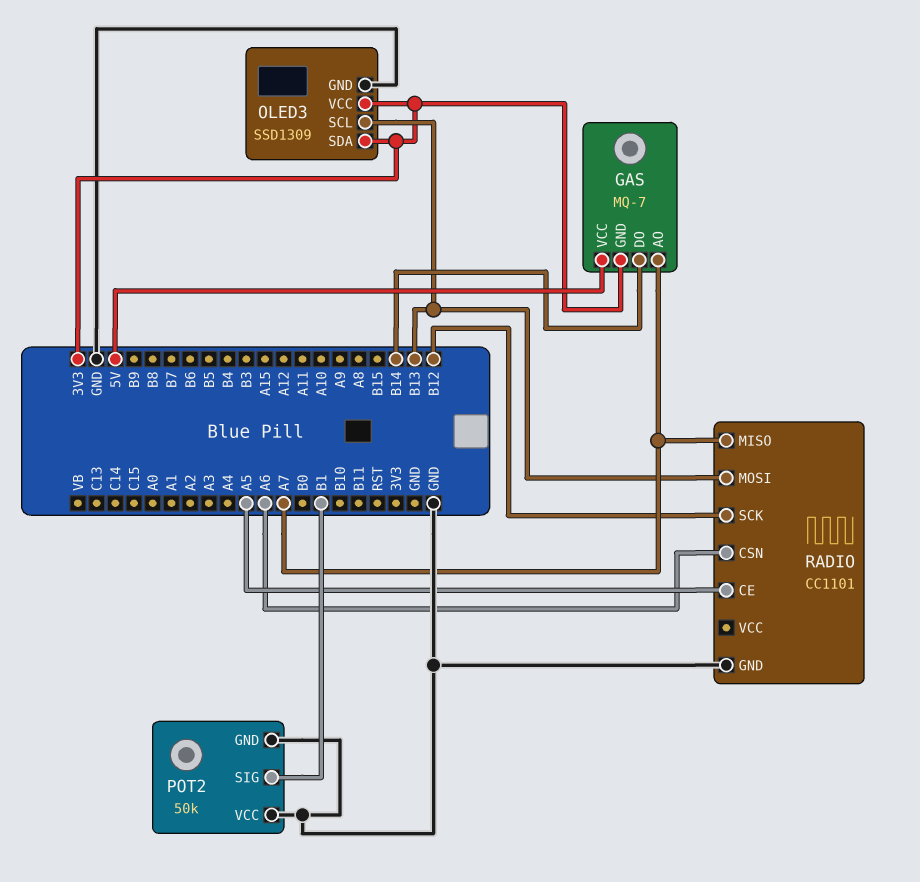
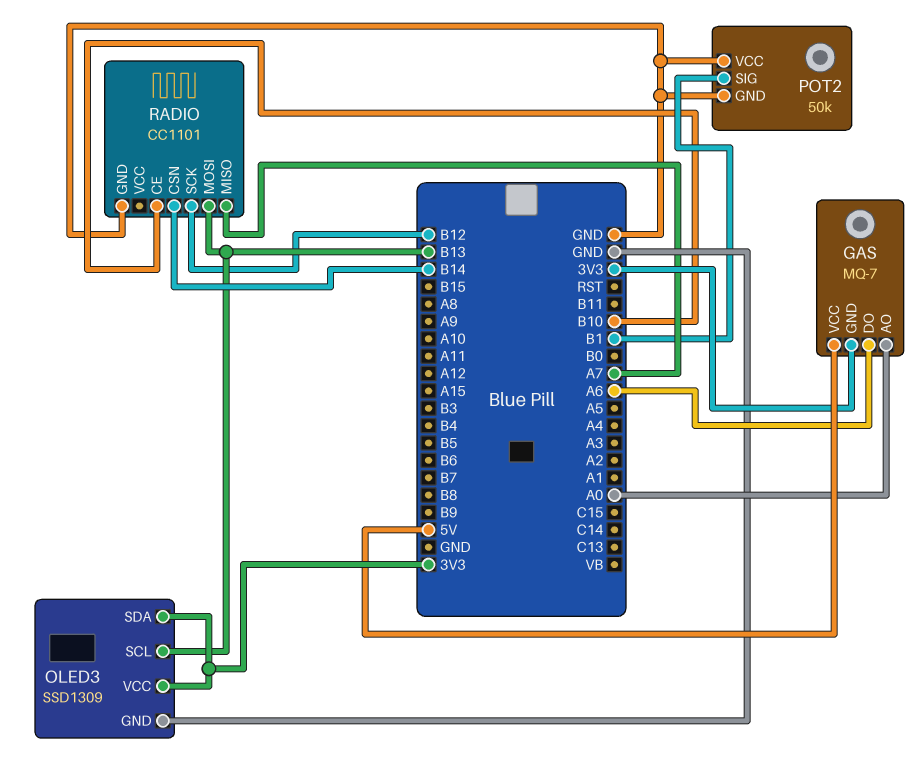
GAS pin AO: A7 -> A0
GAS pin DO: B14 -> A6
RADIO pin CE: A5 -> B10
RADIO pin CSN: A6 -> B14

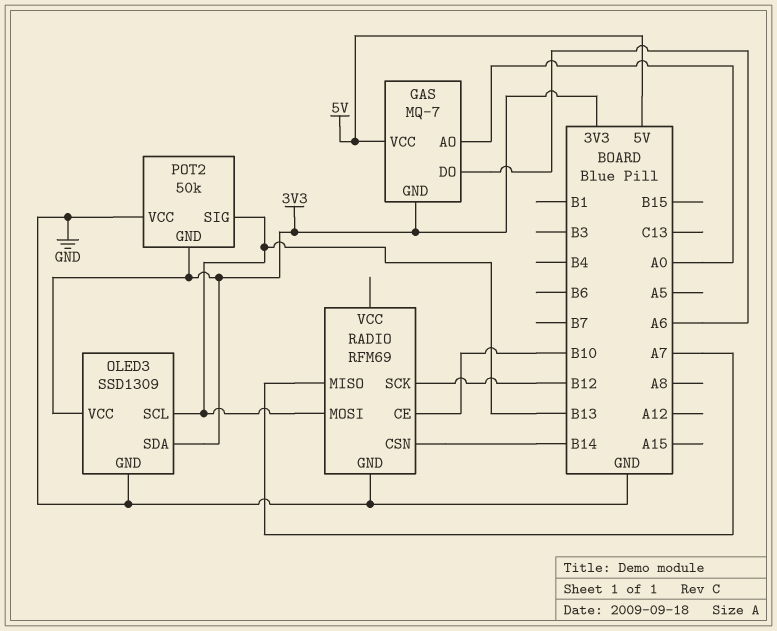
POT2 pin GND: GND -> 3V3
POT2 pin SIG: B1 -> B13
RADIO: CC1101 -> RFM69

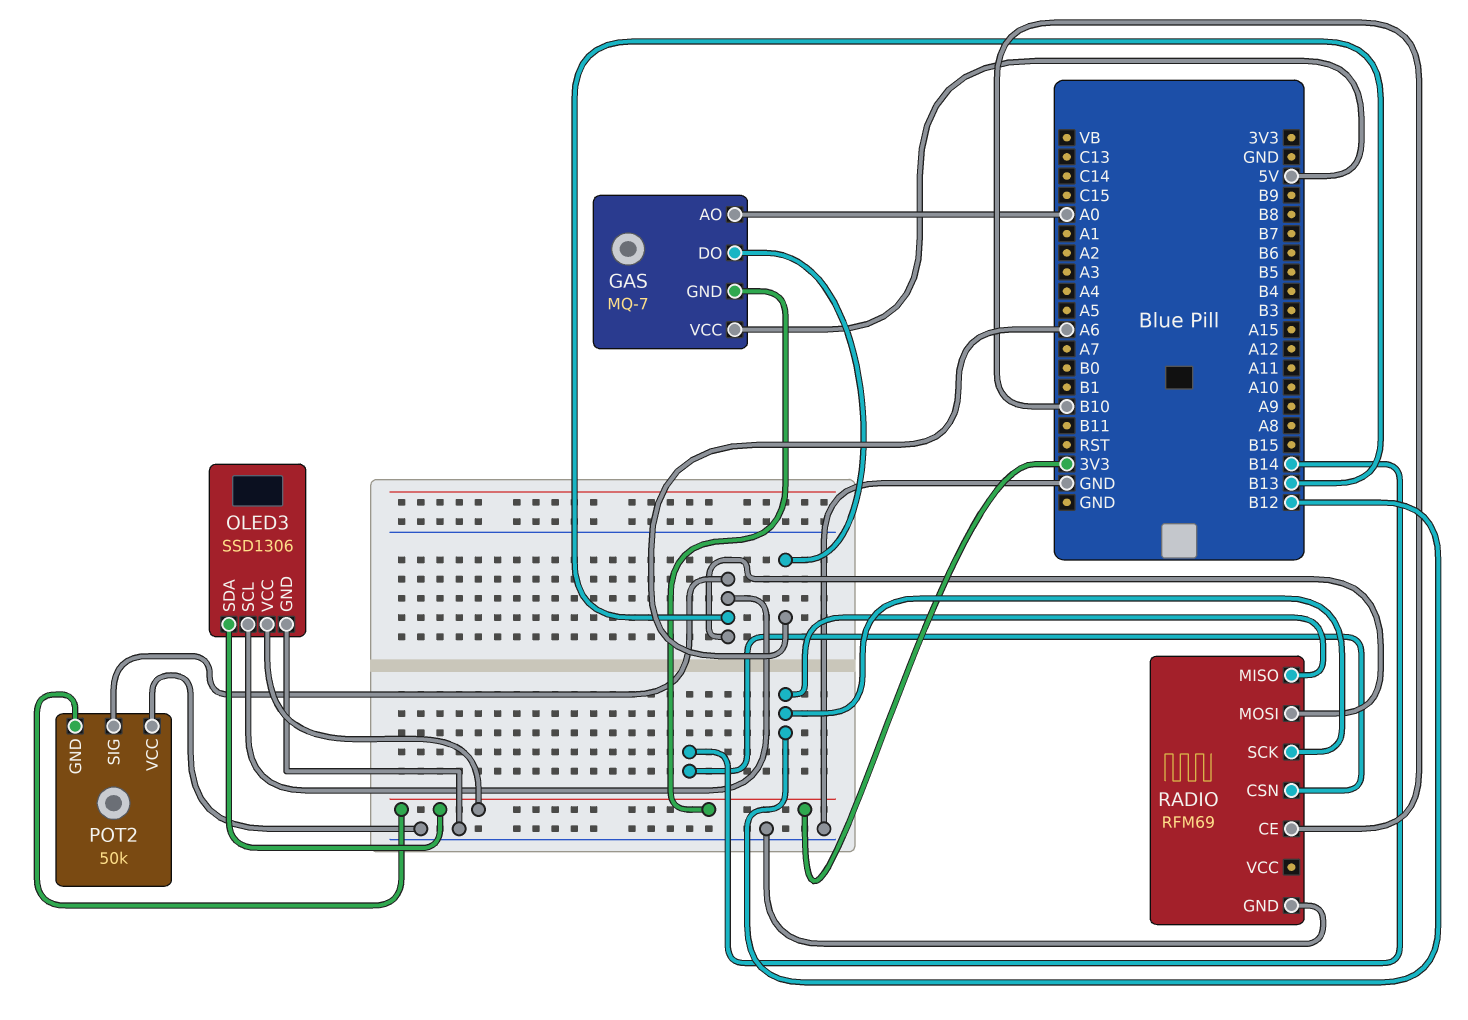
OLED3: SSD1309 -> SSD1306
RADIO pin MISO: A7 -> B12

